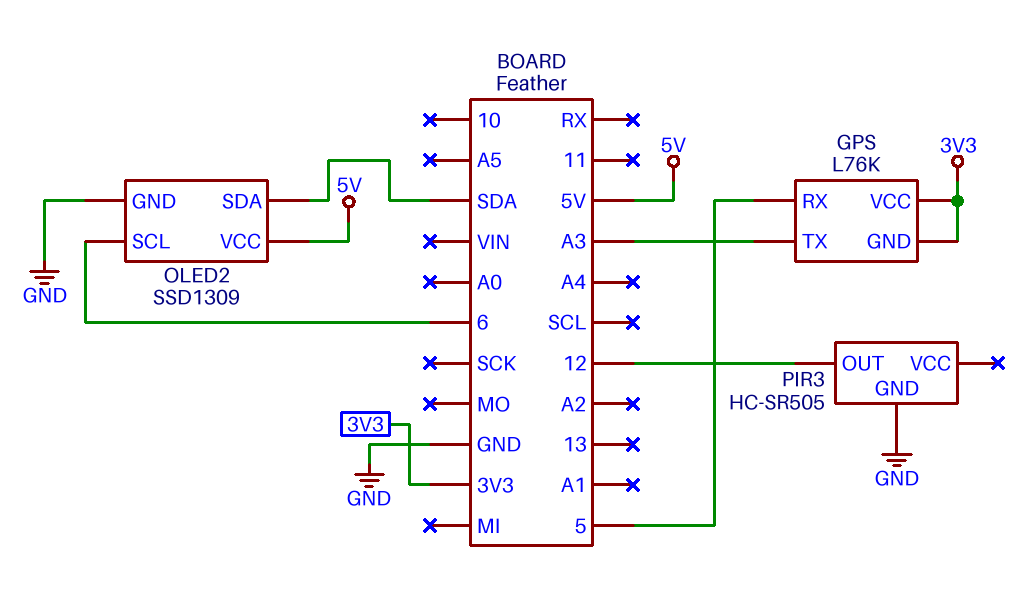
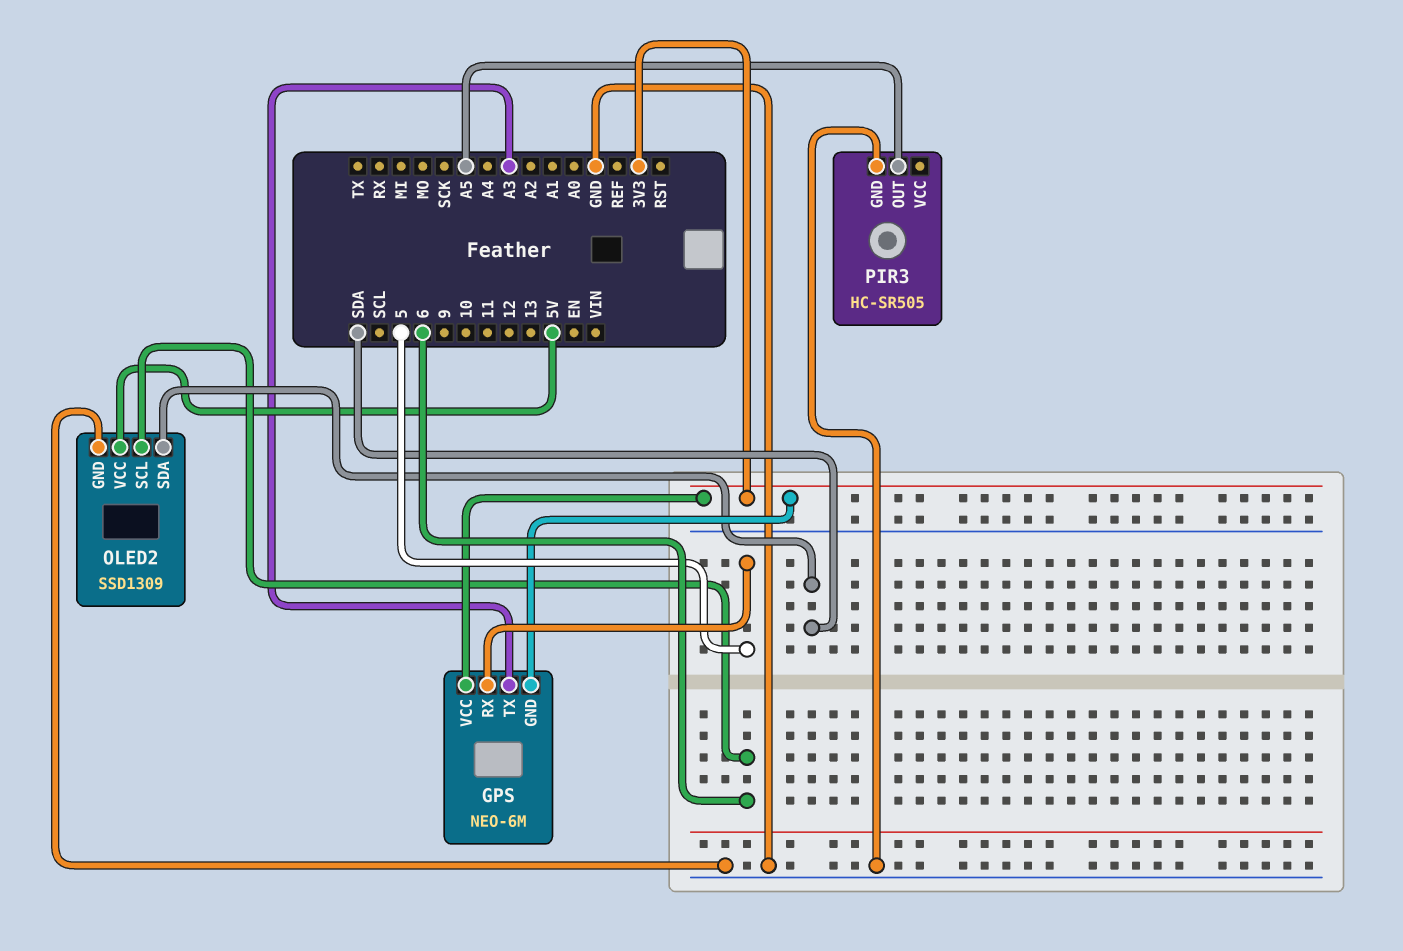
GPS: L76K -> NEO-6M
PIR3 pin OUT: 12 -> A5

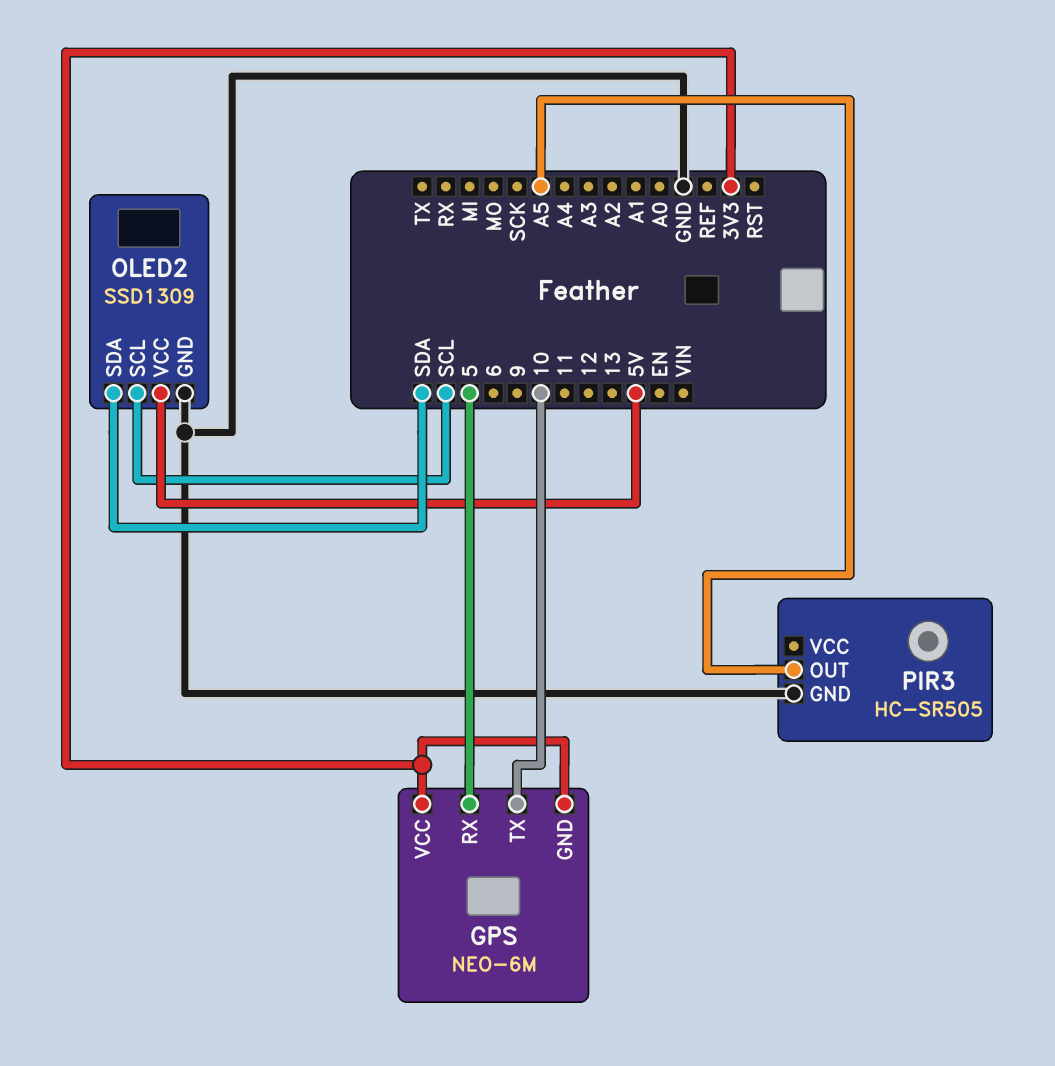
GPS pin TX: A3 -> 10
OLED2 pin SCL: 6 -> SCL

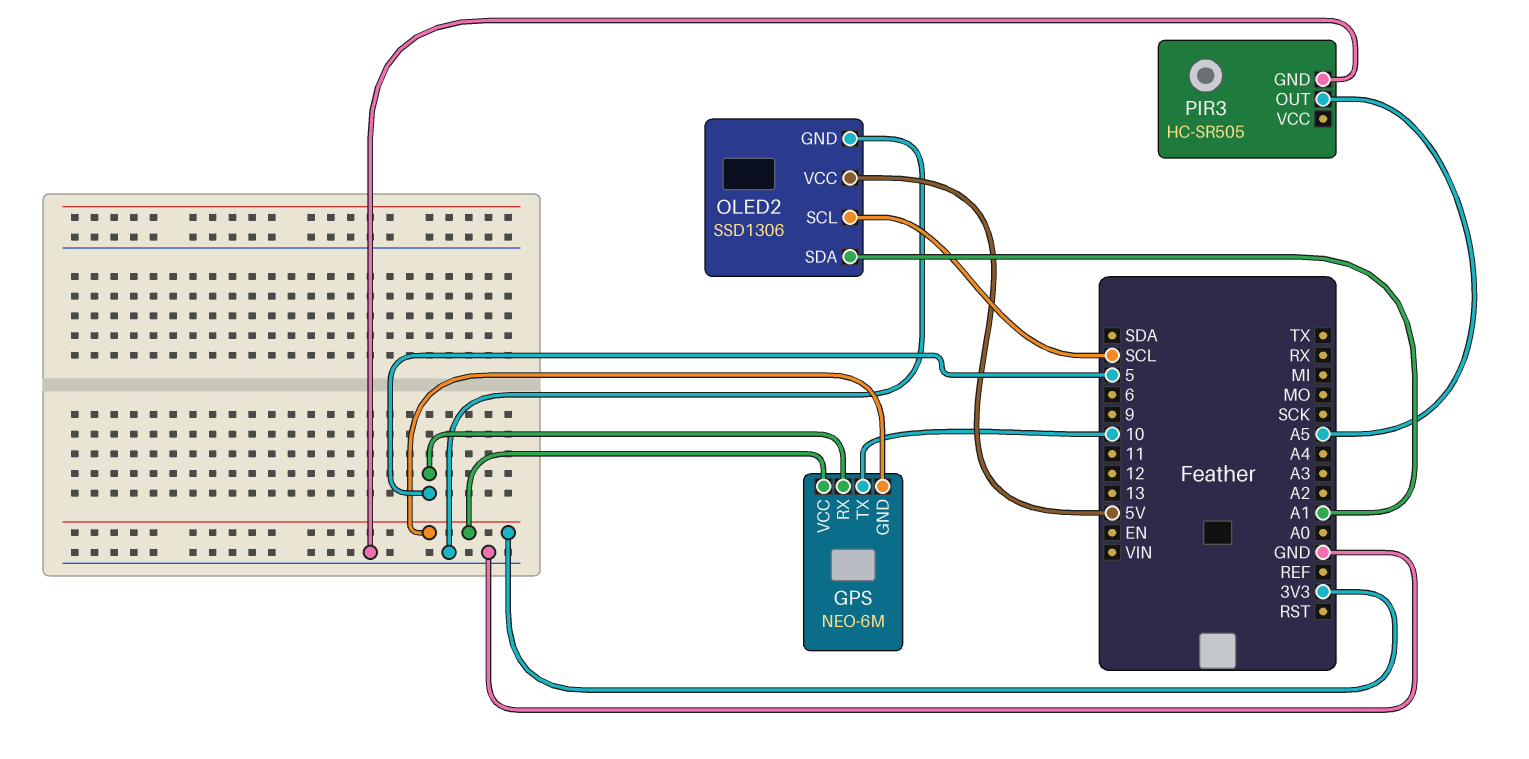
OLED2: SSD1309 -> SSD1306
OLED2 pin SDA: SDA -> A1

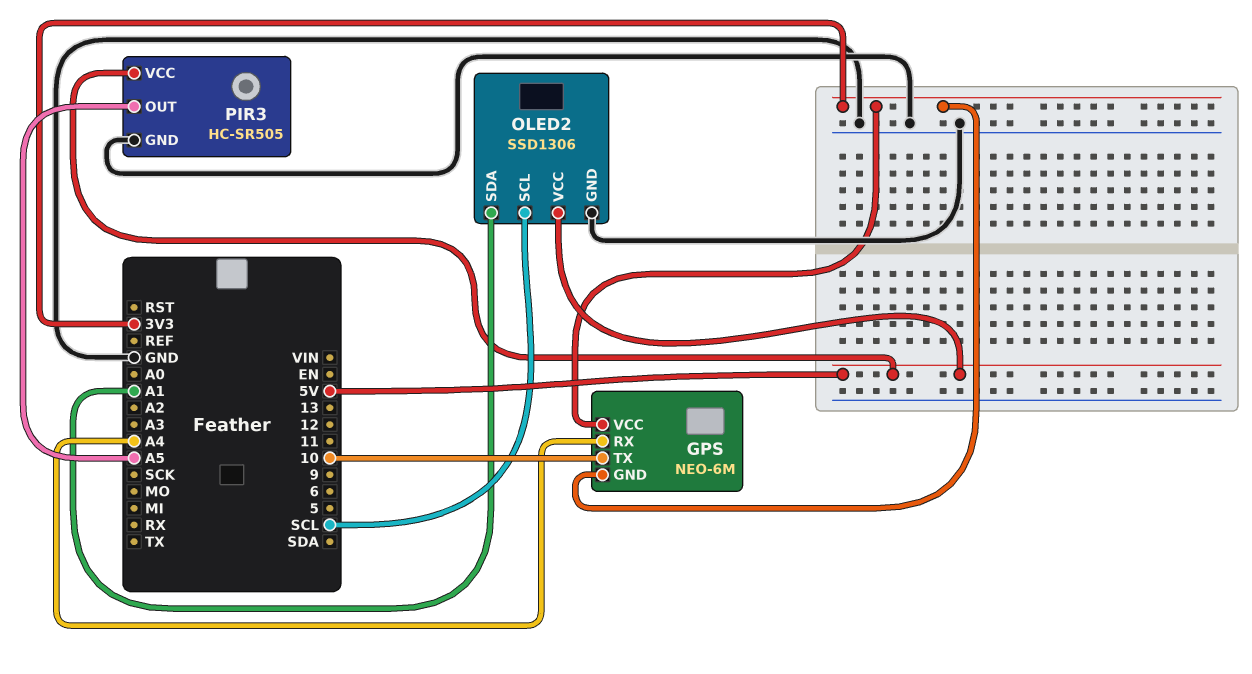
GPS pin RX: 5 -> A4
PIR3 pin VCC: none -> 5V

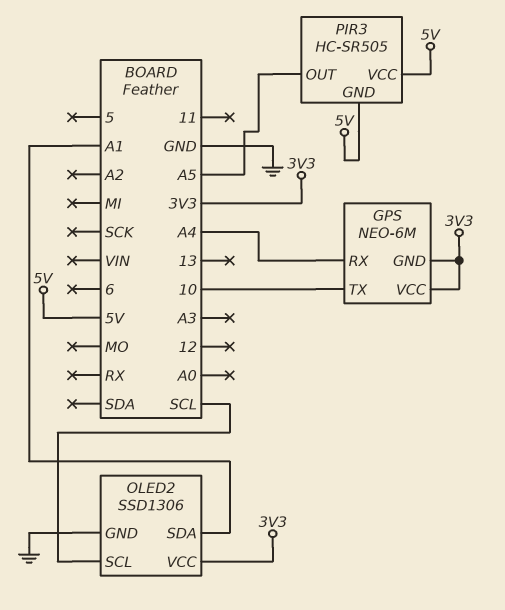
OLED2 pin VCC: 5V -> 3V3
PIR3 pin GND: GND -> 5V

